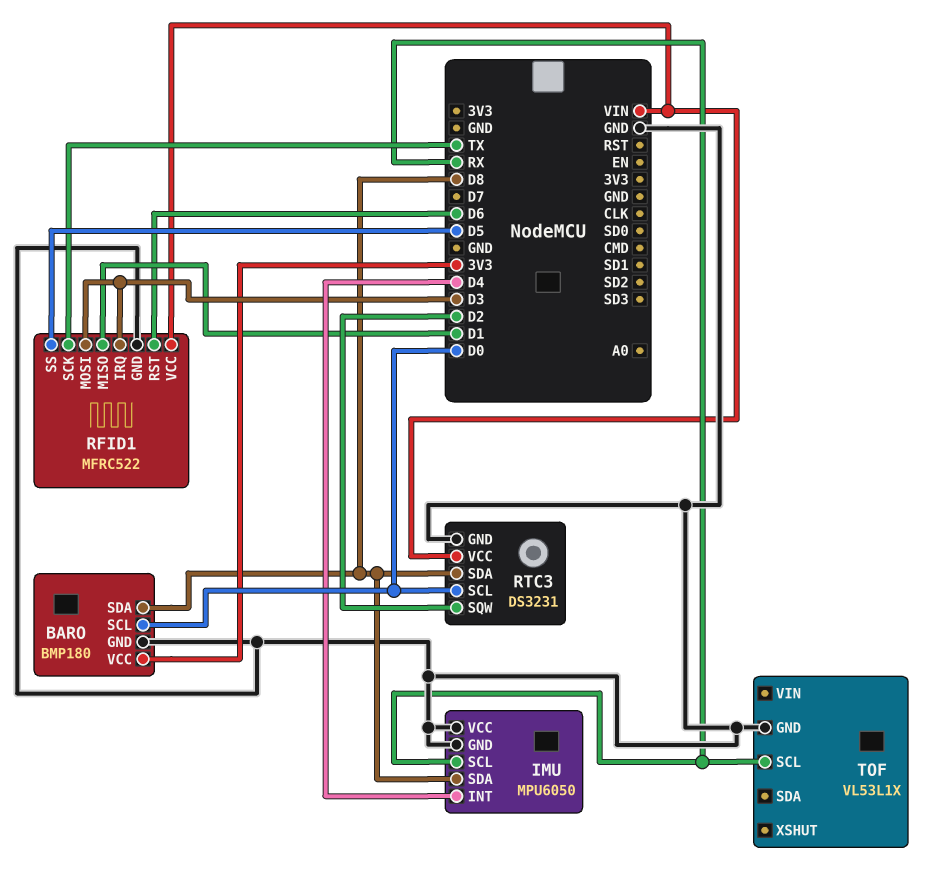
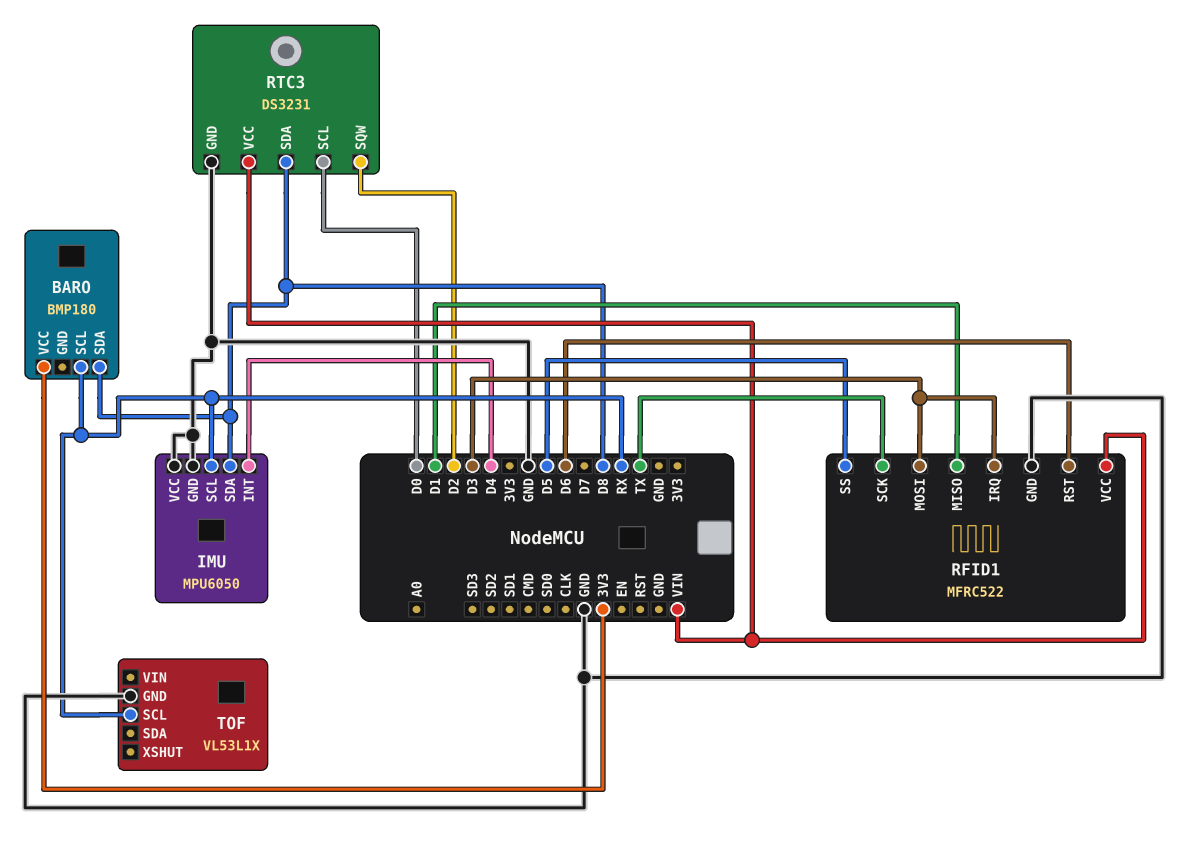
BARO pin GND: GND -> none
BARO pin SCL: D0 -> RX

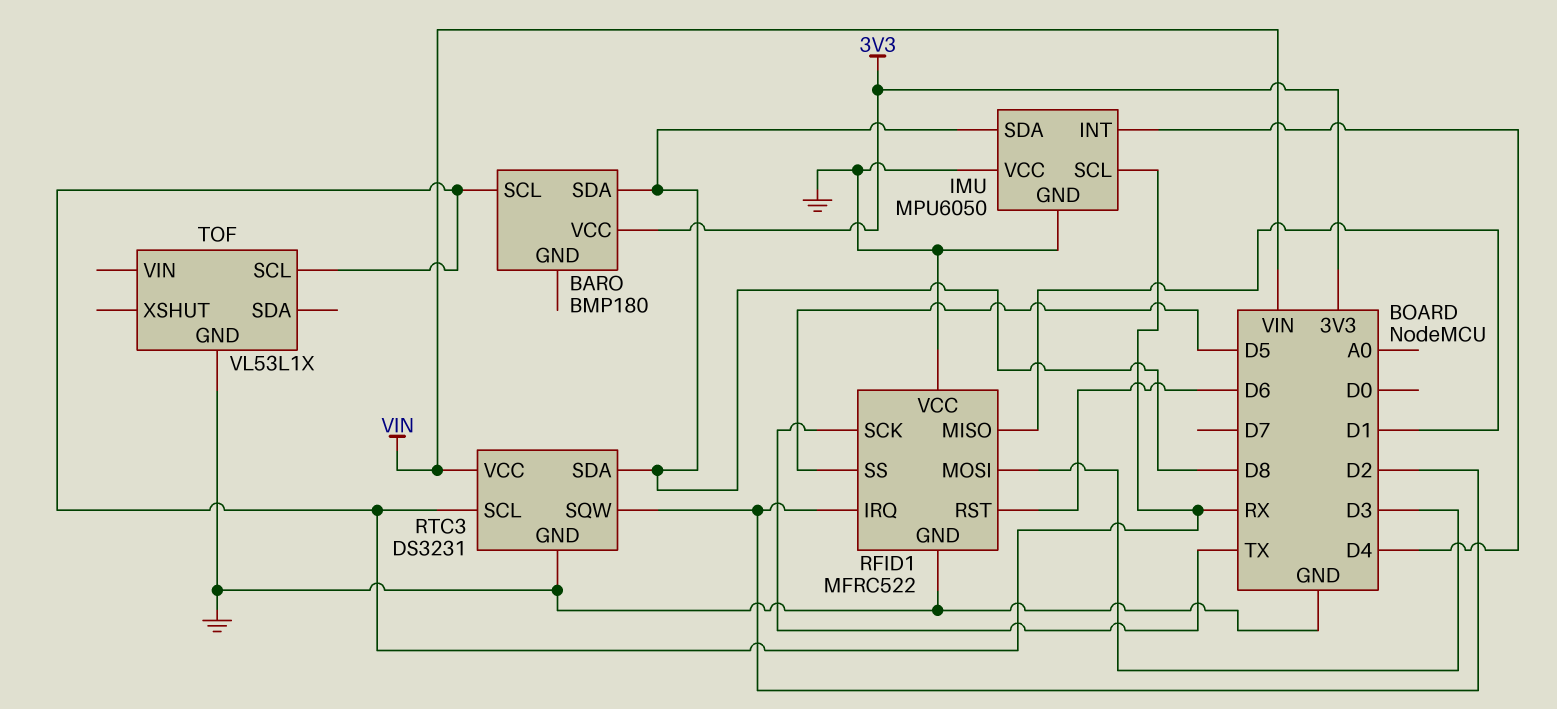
RFID1 pin IRQ: D3 -> D2
RFID1 pin VCC: VIN -> GND
RTC3 pin SCL: D0 -> RX

